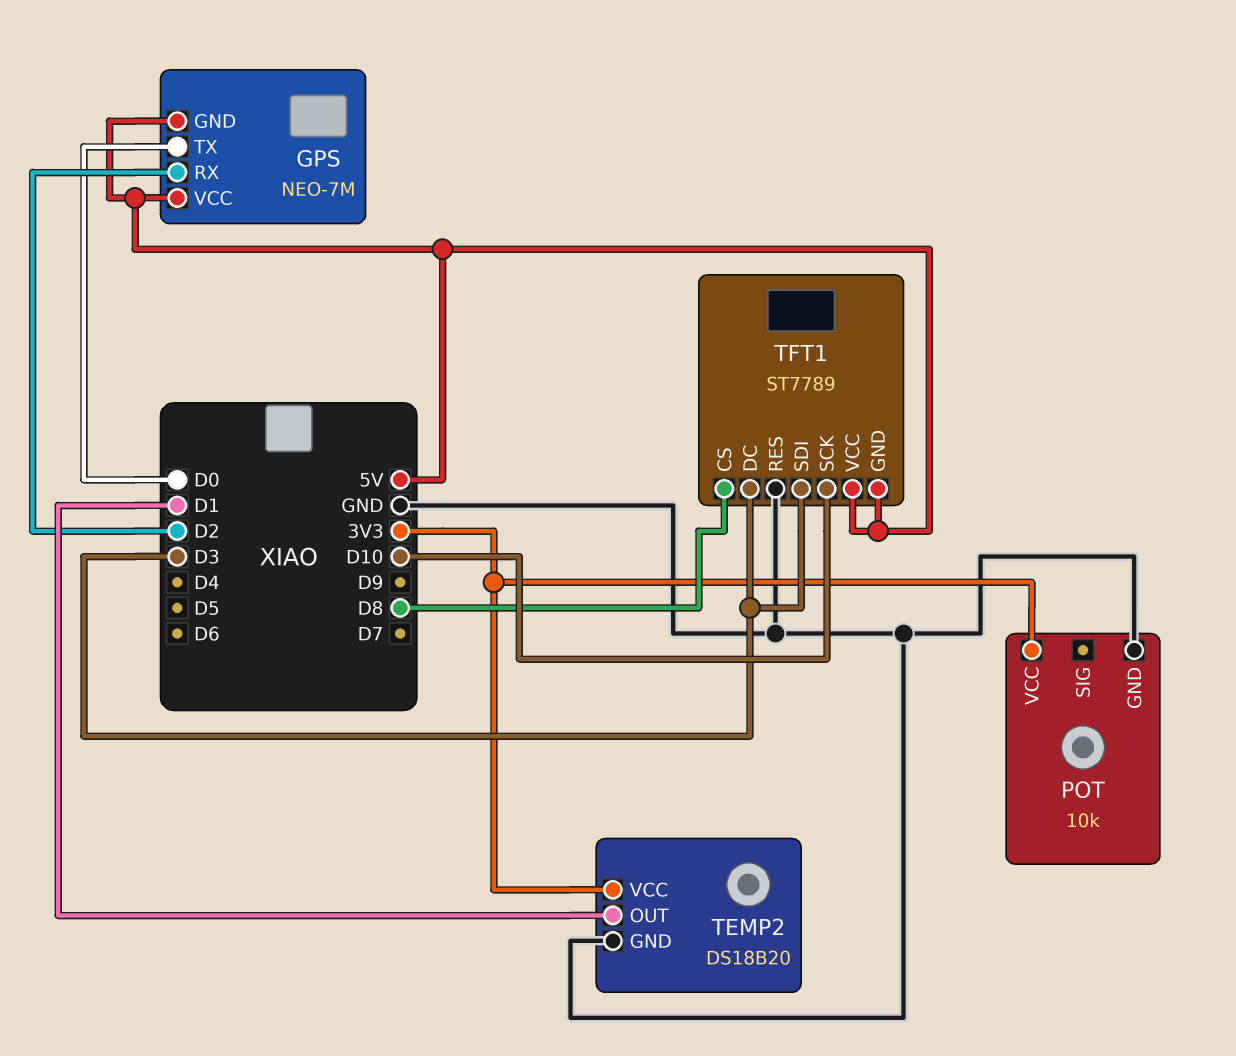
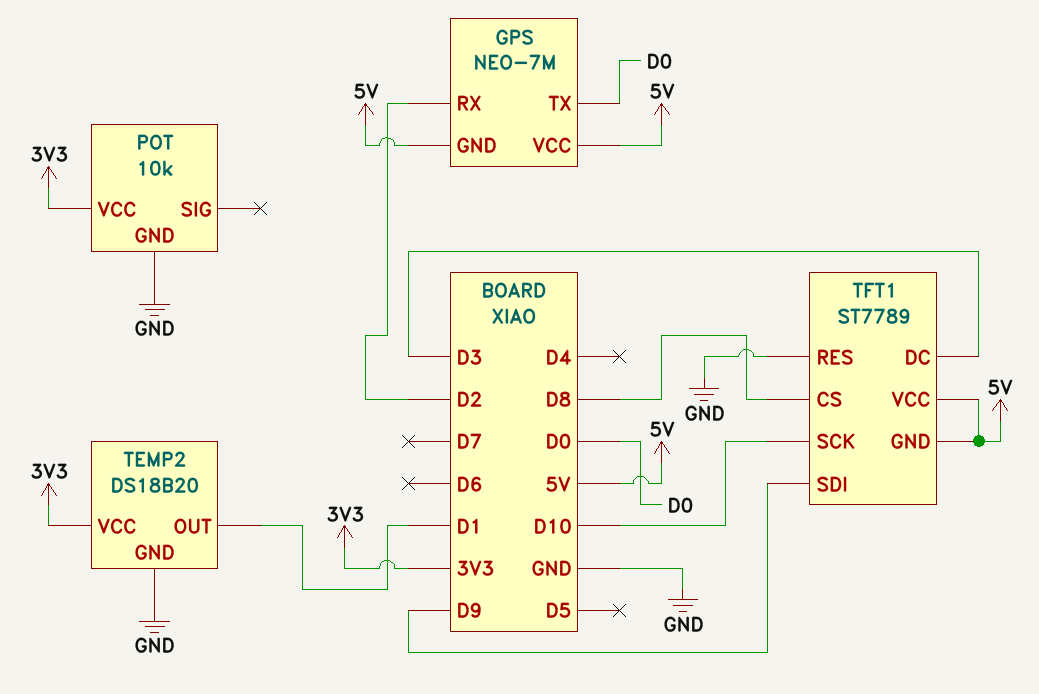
TFT1 pin SDI: D3 -> D9

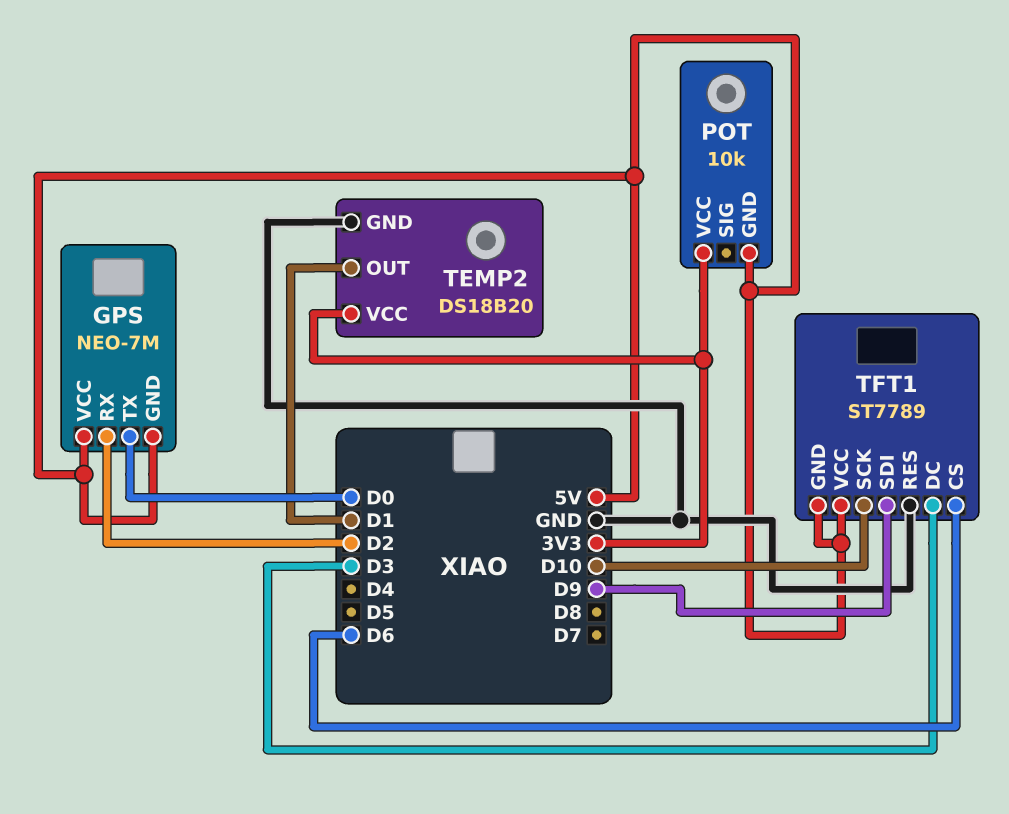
POT pin GND: GND -> 5V
TFT1 pin CS: D8 -> D6

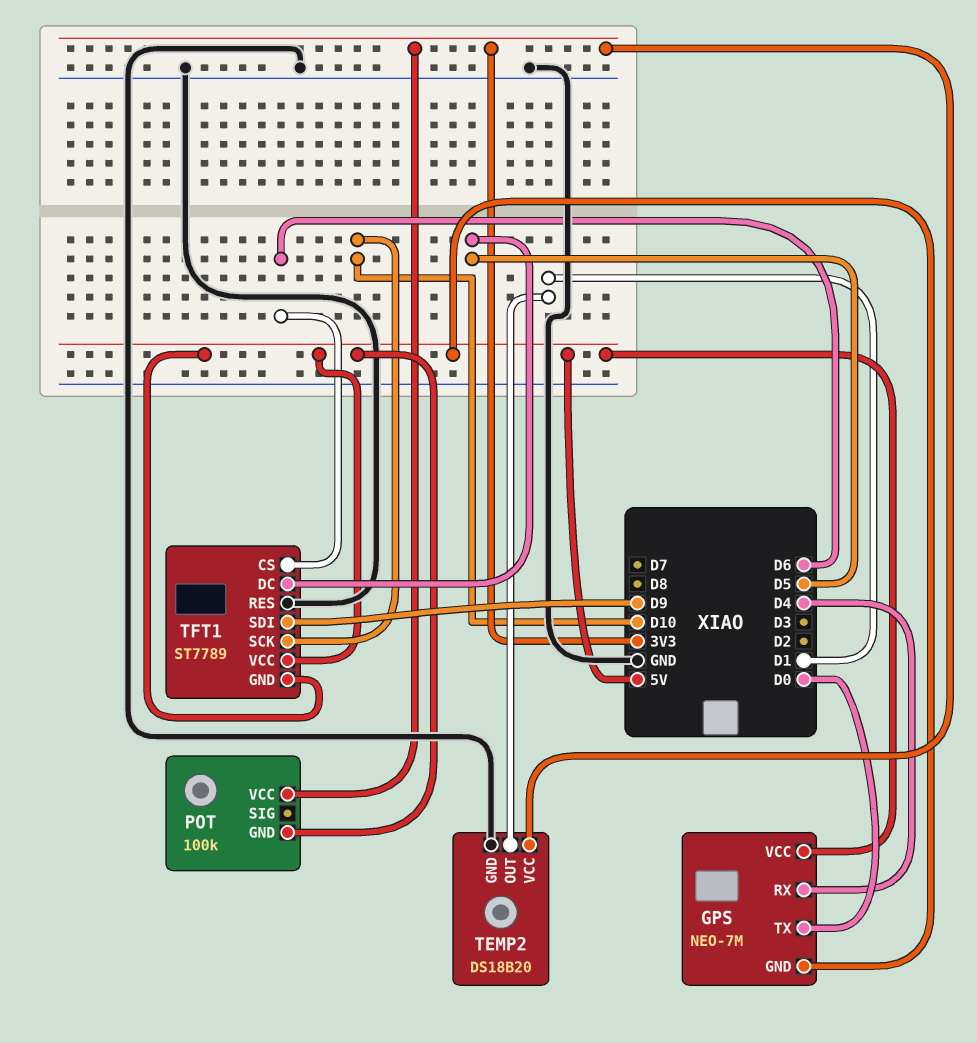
GPS pin RX: D2 -> D4
POT: 10k -> 100k
TFT1 pin DC: D3 -> D5

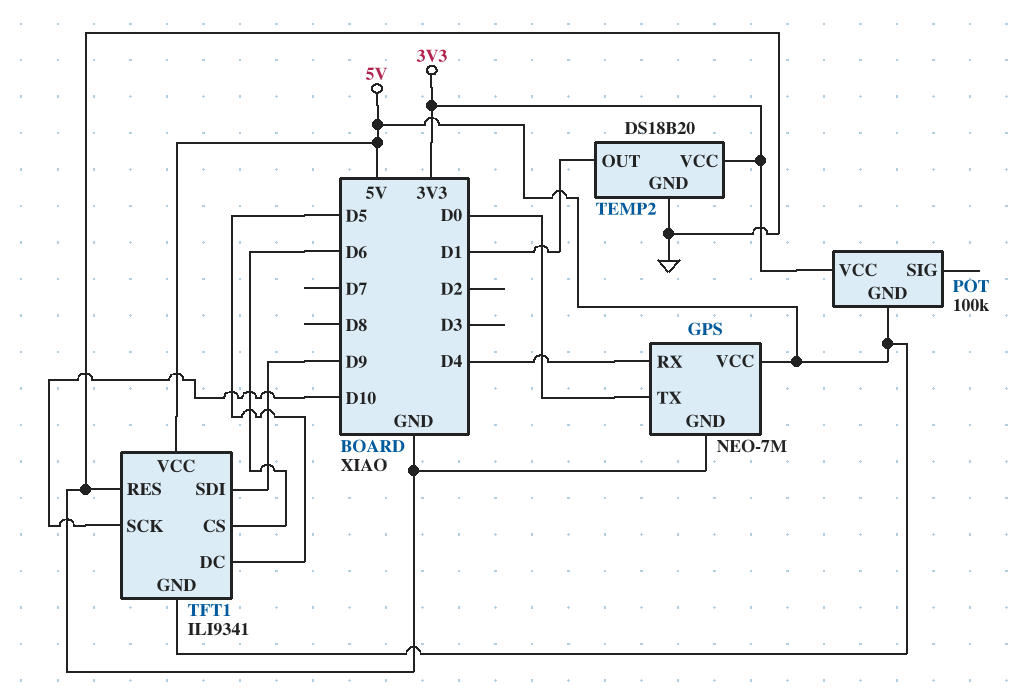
GPS pin GND: 5V -> GND
TFT1: ST7789 -> ILI9341

